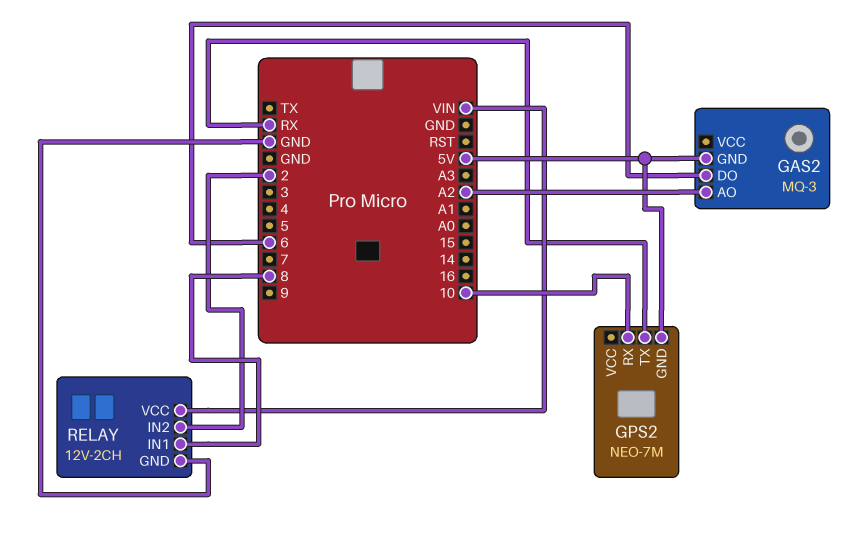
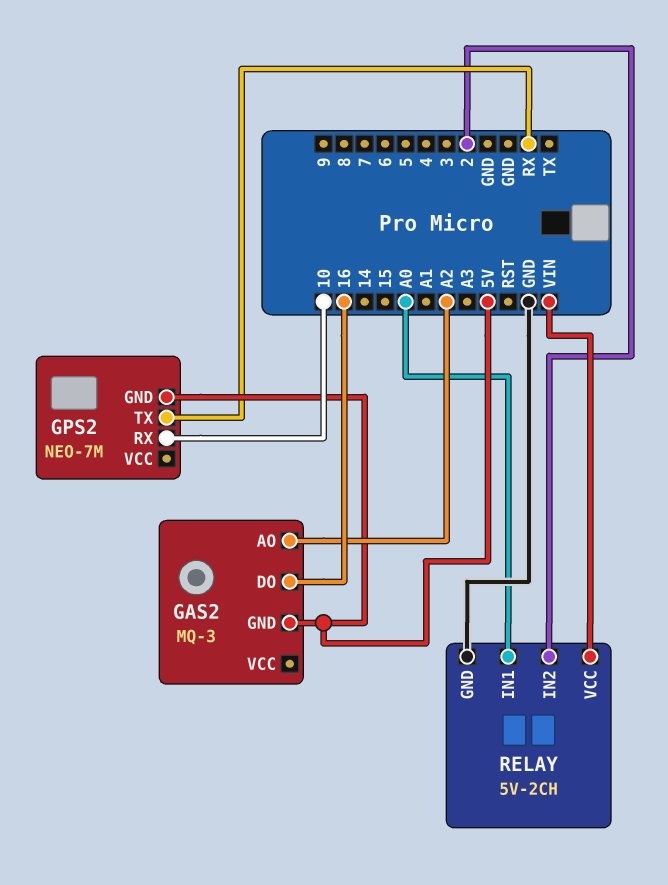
GAS2 pin DO: 6 -> 16
RELAY: 12V-2CH -> 5V-2CH
RELAY pin IN1: 8 -> A0

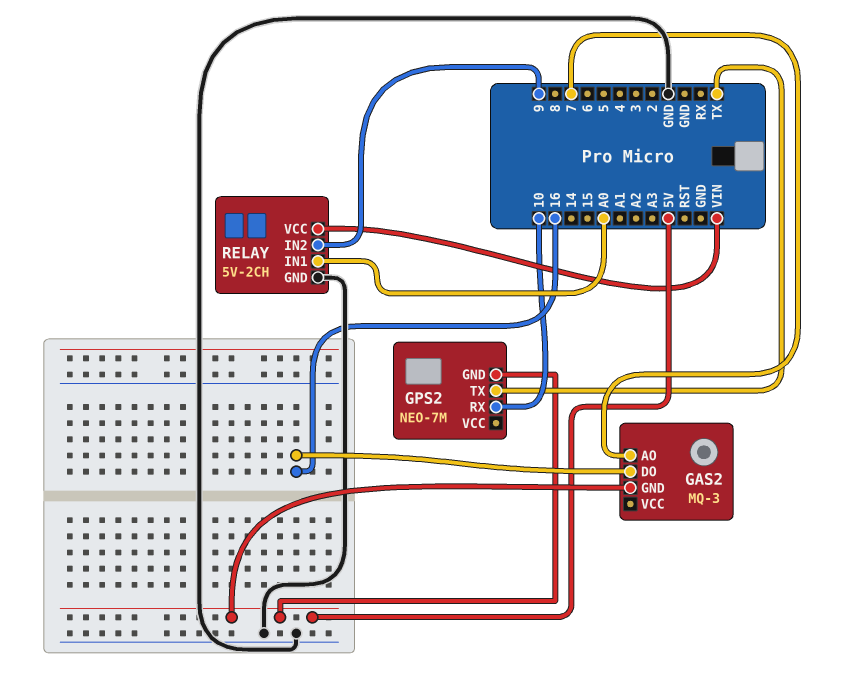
GAS2 pin AO: A2 -> 7
GPS2 pin TX: RX -> TX
RELAY pin IN2: 2 -> 9

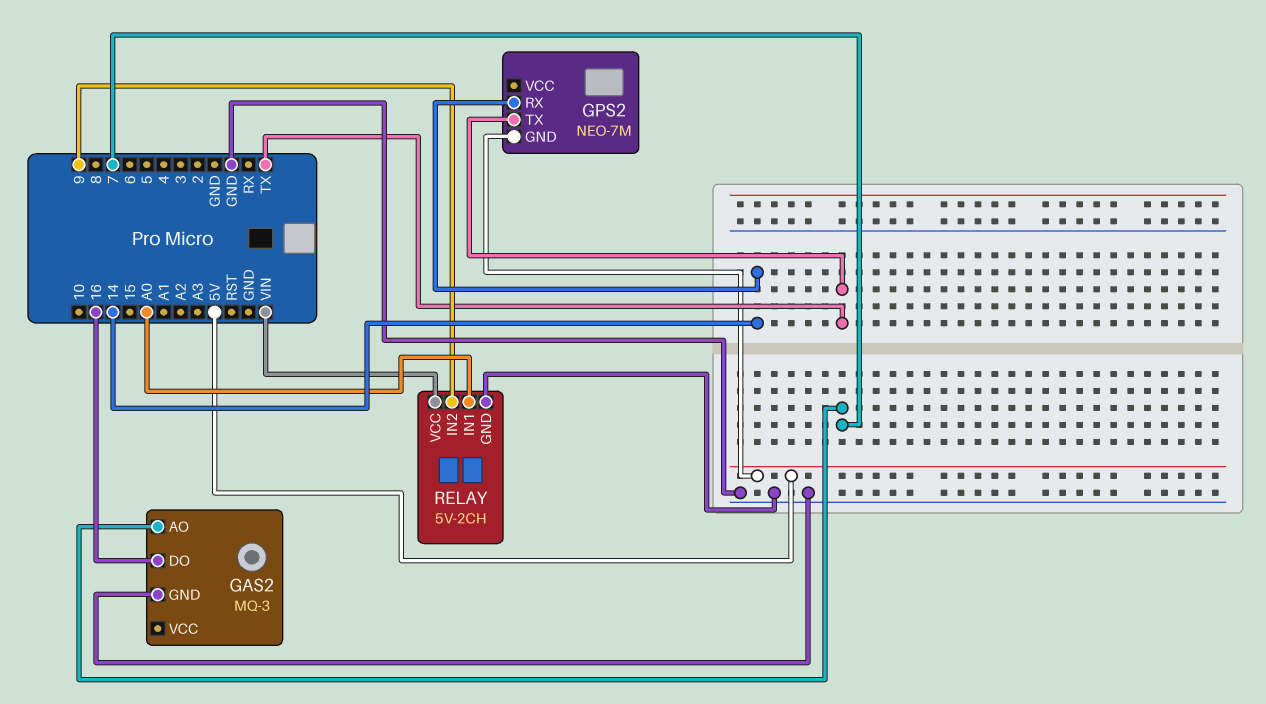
GAS2 pin GND: 5V -> GND
GPS2 pin RX: 10 -> 14

